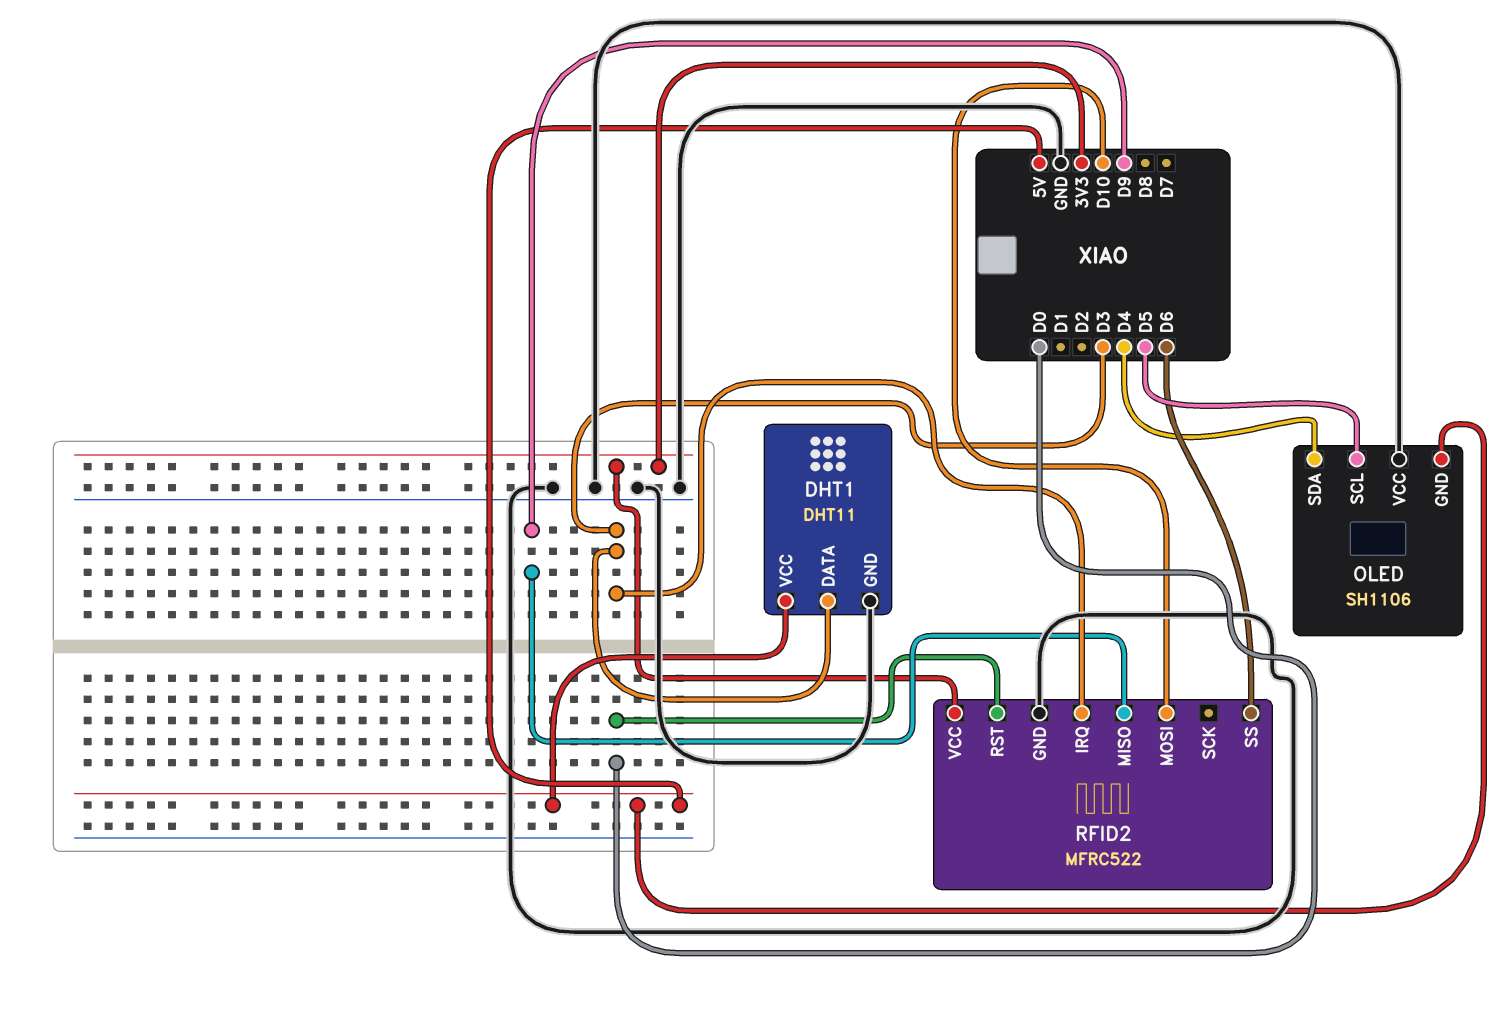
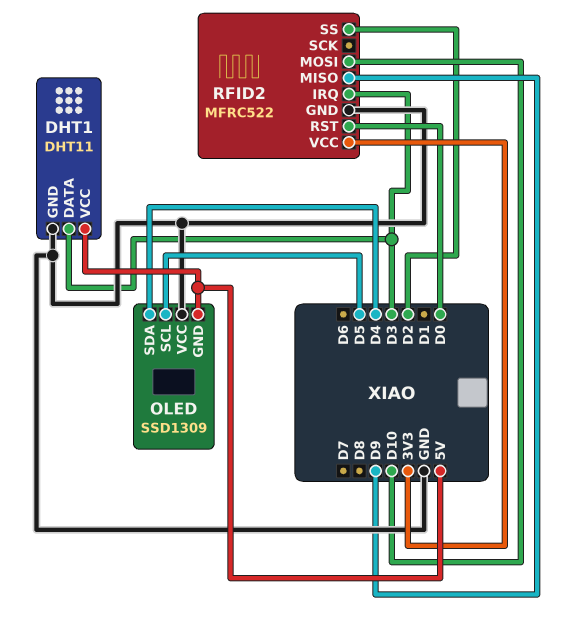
OLED: SH1106 -> SSD1309
RFID2 pin SS: D6 -> D2

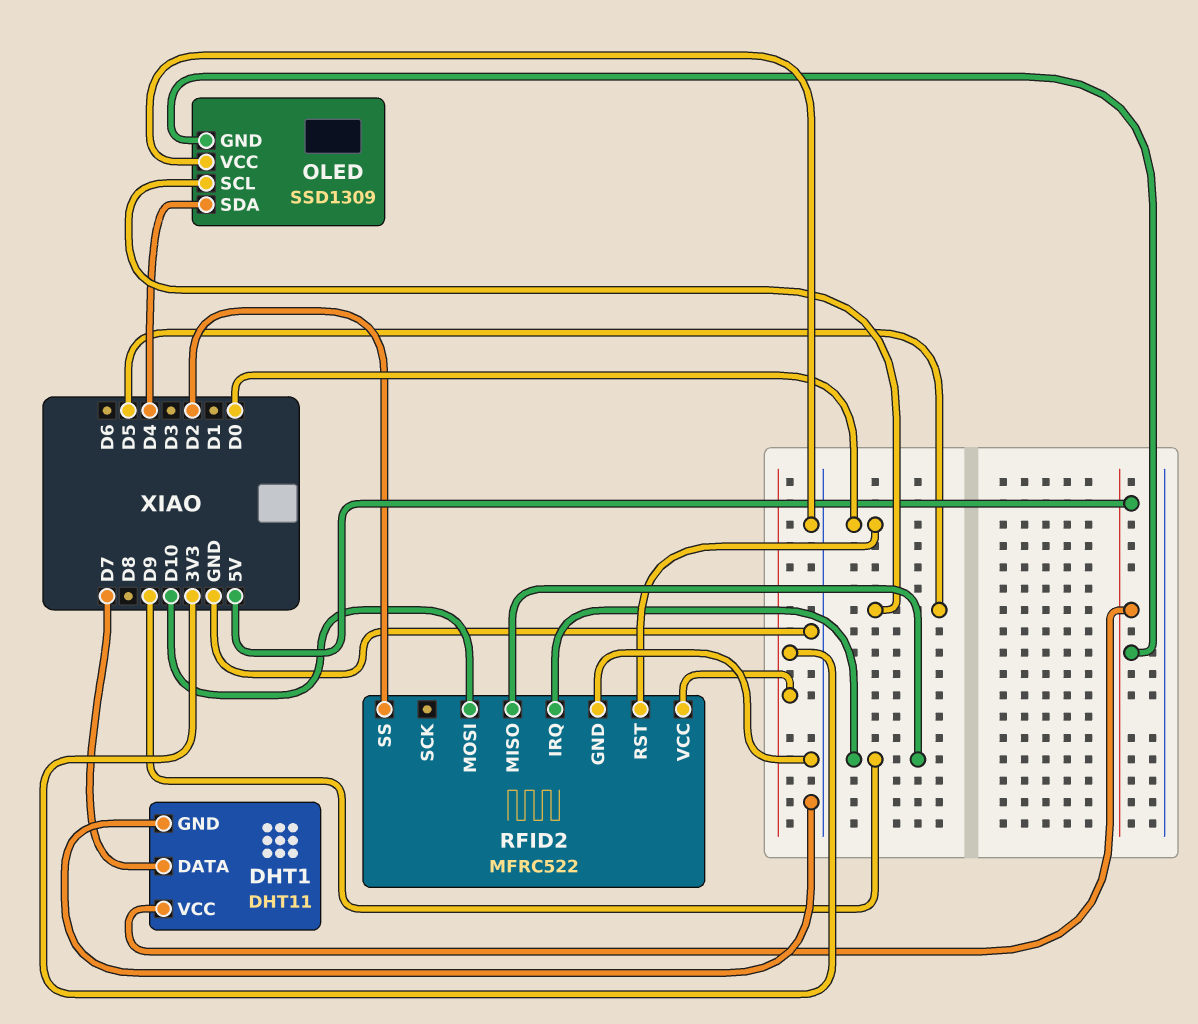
DHT1 pin DATA: D3 -> D7
RFID2 pin IRQ: D3 -> D9

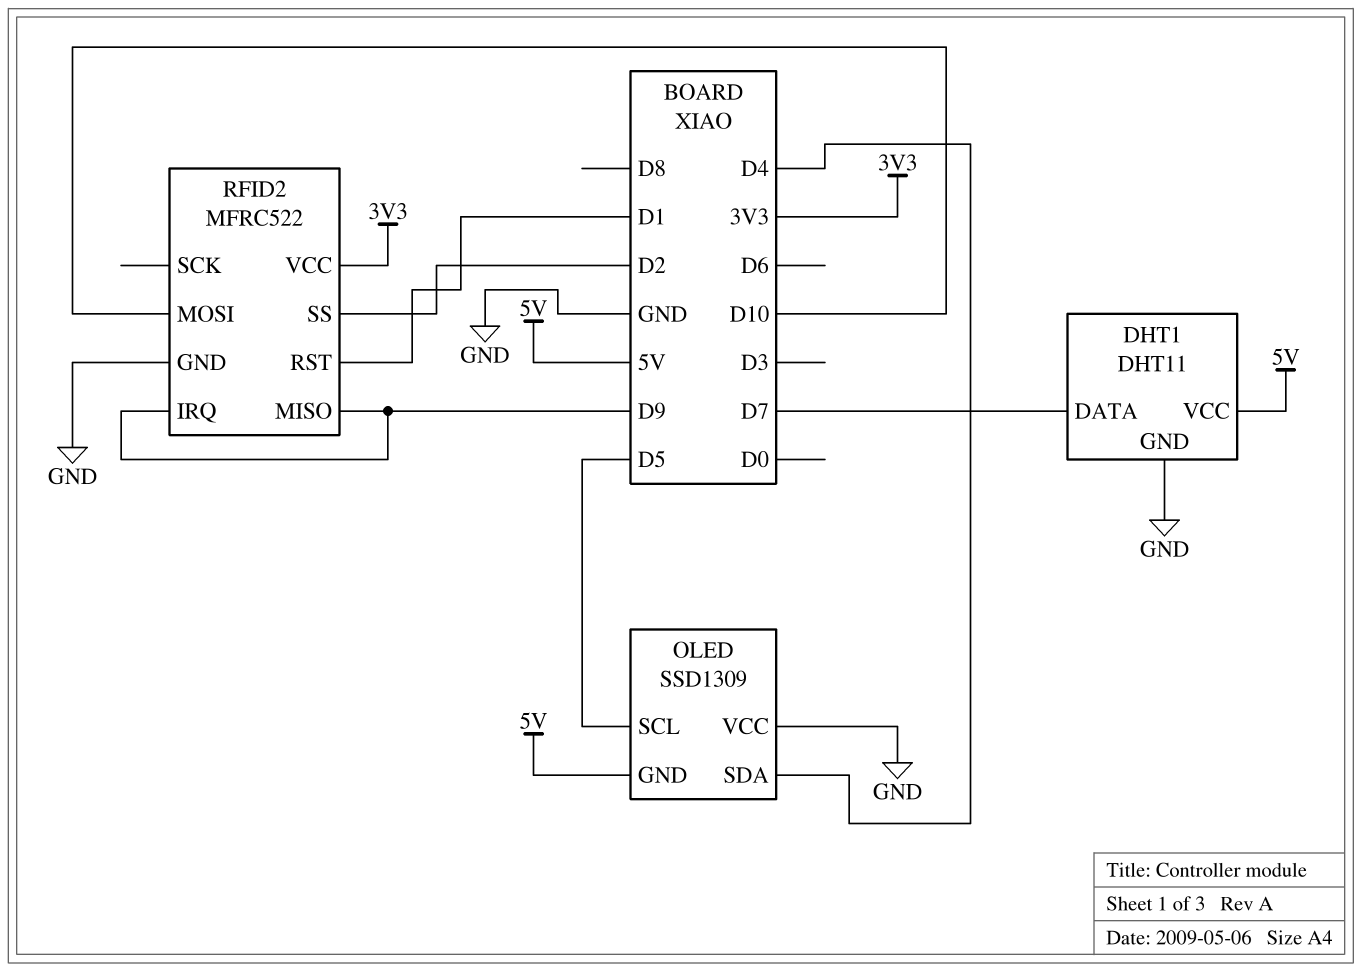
RFID2 pin RST: D0 -> D1

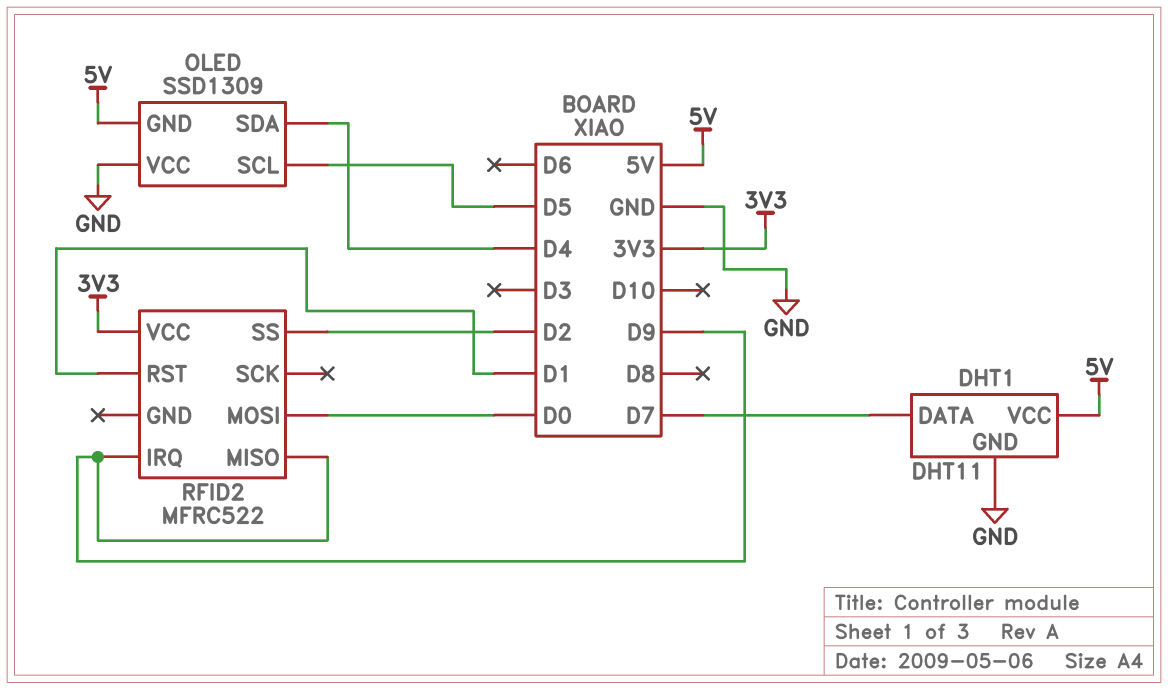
RFID2 pin GND: GND -> none
RFID2 pin MOSI: D10 -> D0

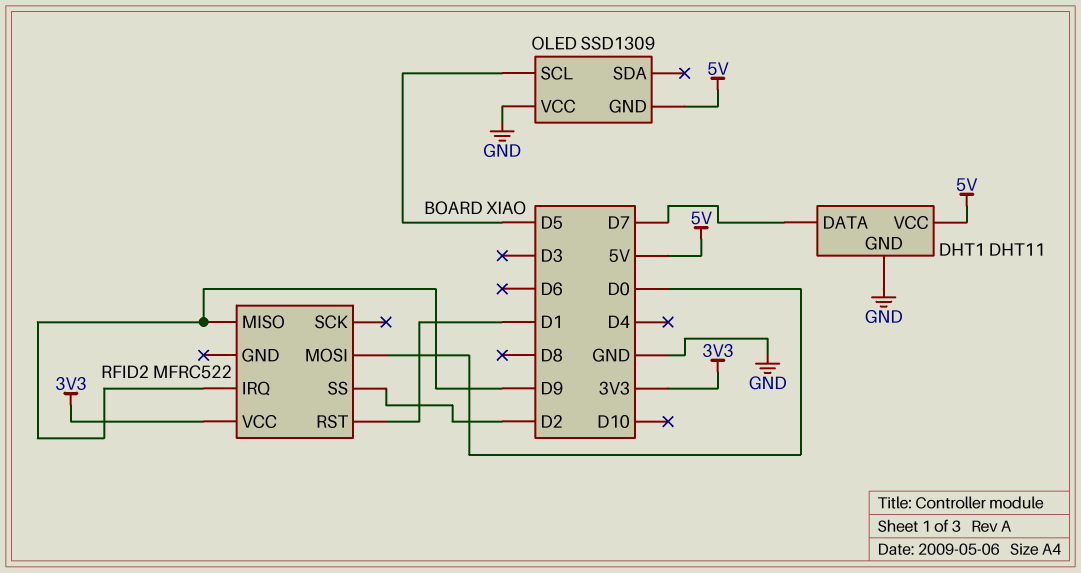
OLED pin SDA: D4 -> none

